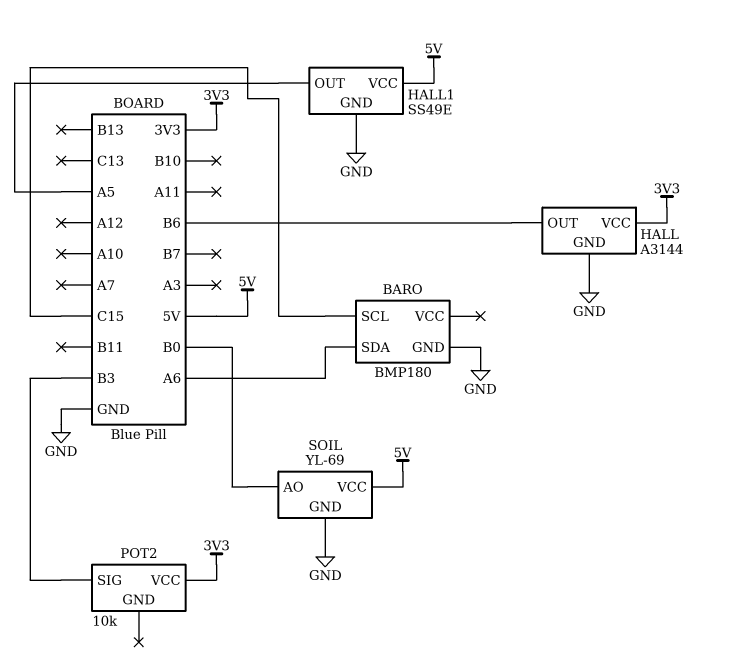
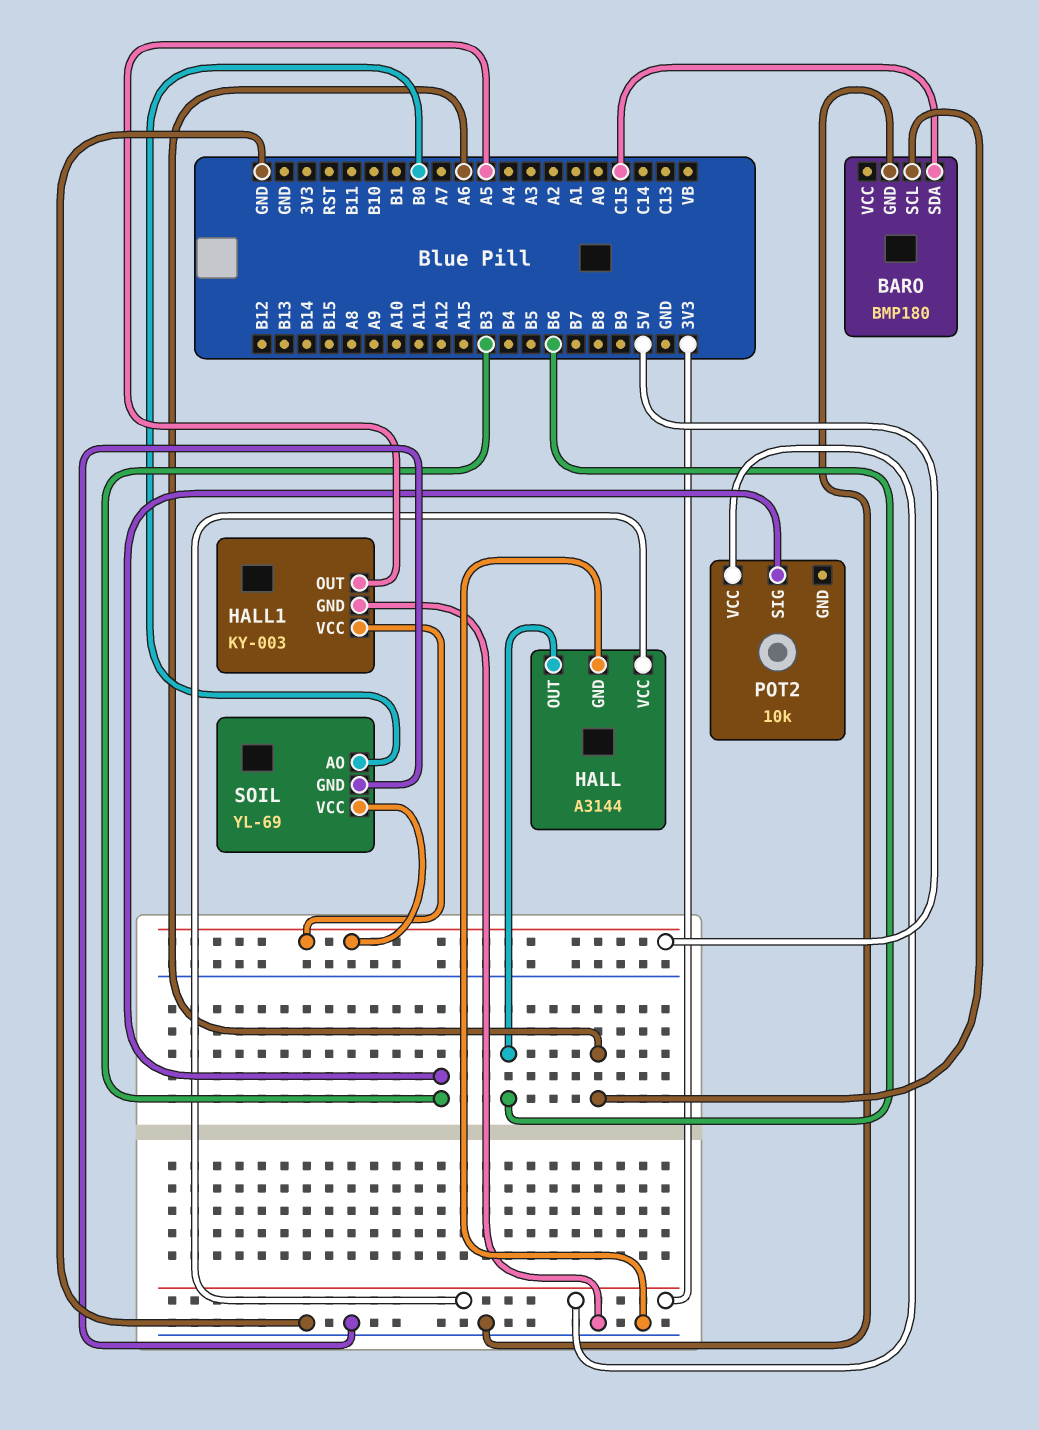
BARO pin SCL: C15 -> A6
BARO pin SDA: A6 -> C15
HALL1: SS49E -> KY-003

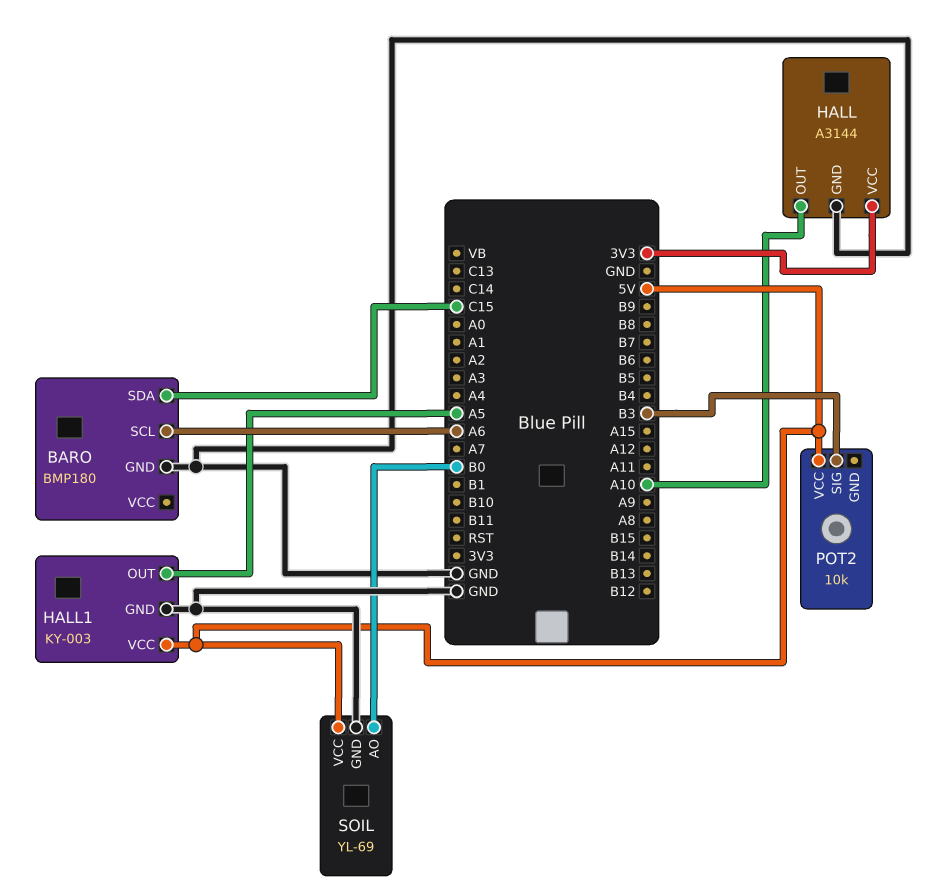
HALL pin OUT: B6 -> A10
POT2 pin VCC: 3V3 -> 5V

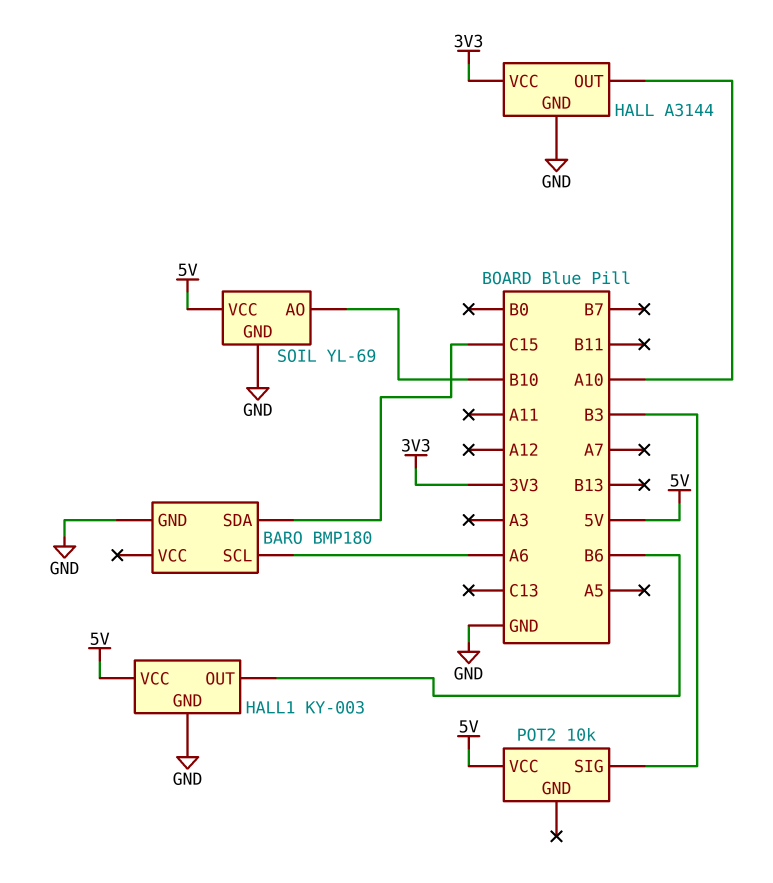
HALL1 pin OUT: A5 -> B6
SOIL pin AO: B0 -> B10

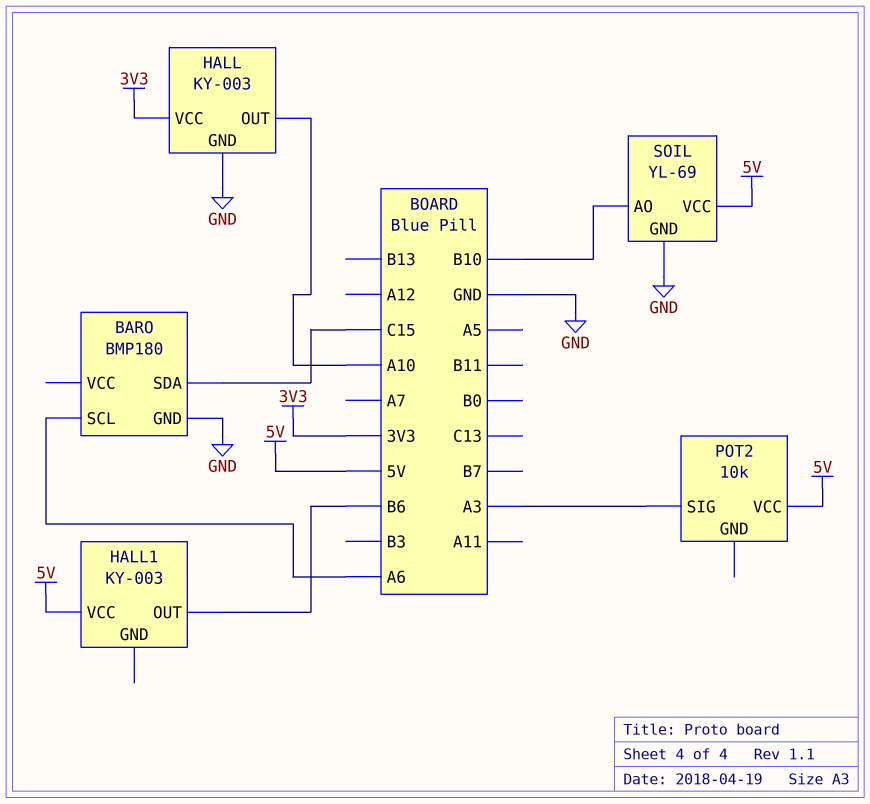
HALL: A3144 -> KY-003
HALL1 pin GND: GND -> none
POT2 pin SIG: B3 -> A3

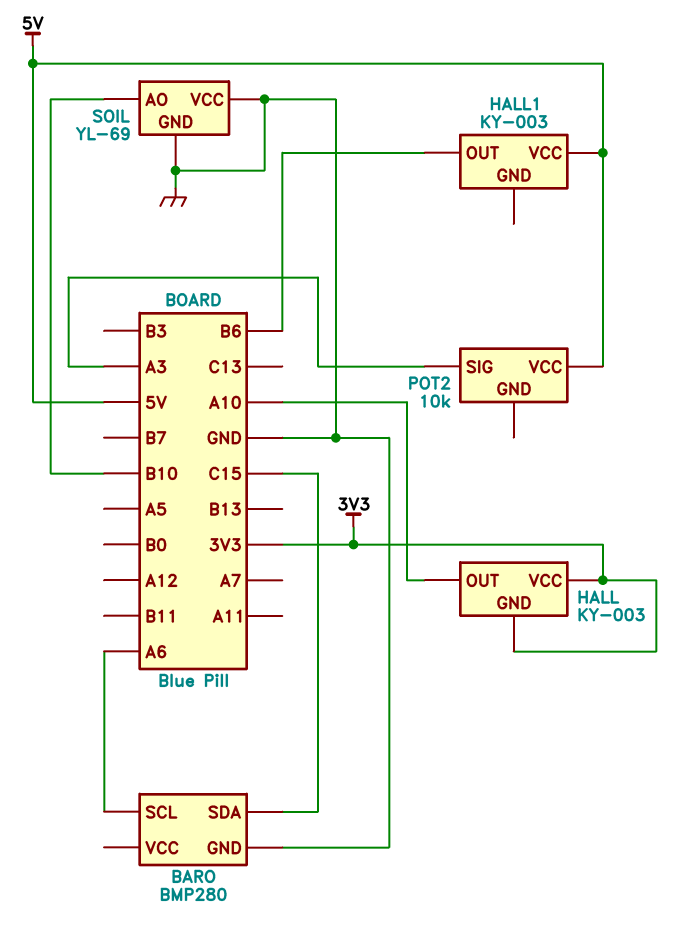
BARO: BMP180 -> BMP280
HALL pin GND: GND -> 3V3
SOIL pin VCC: 5V -> GND

